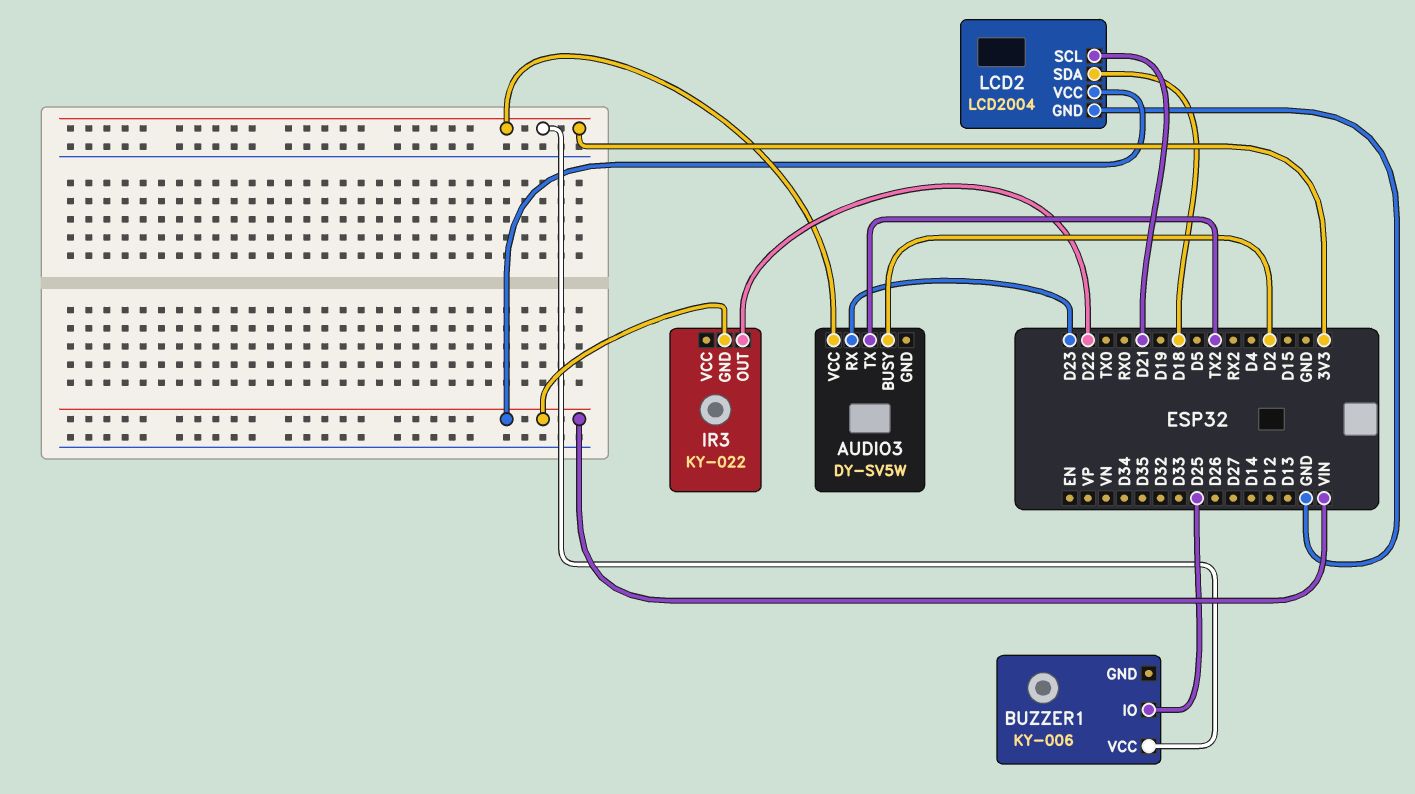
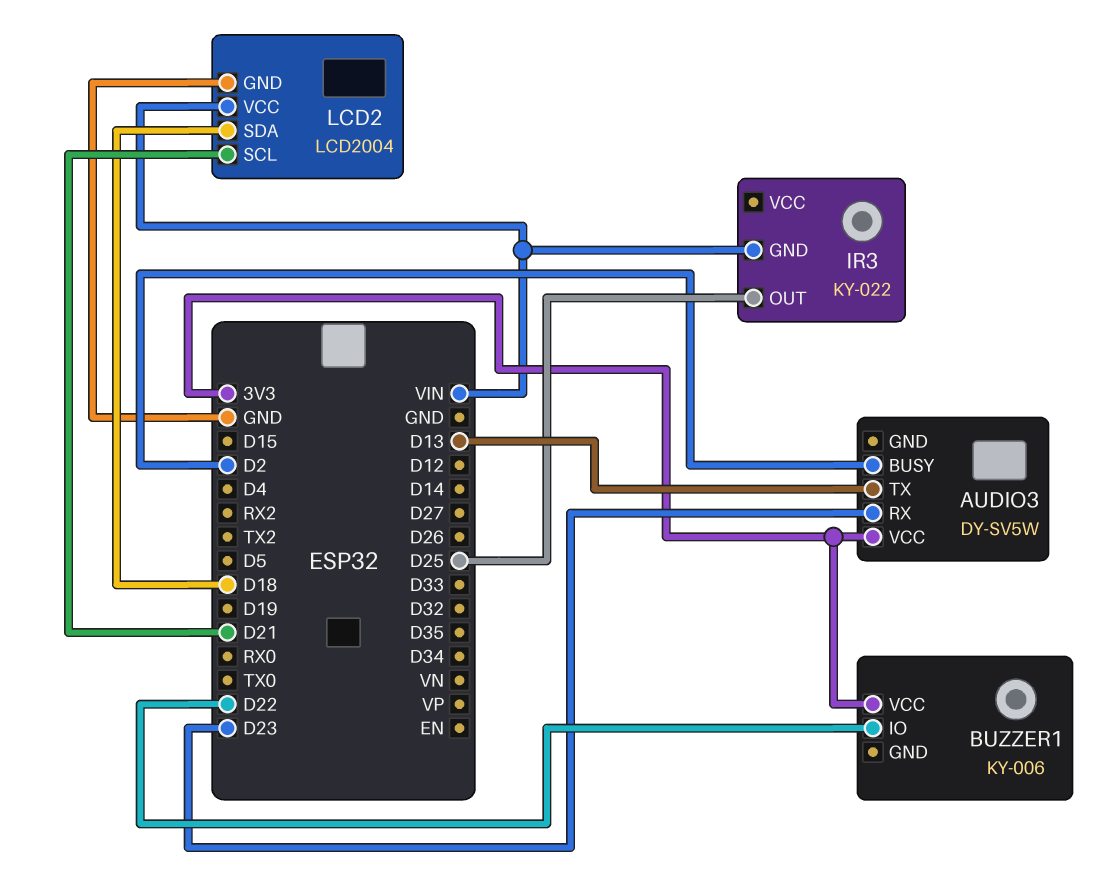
AUDIO3 pin TX: TX2 -> D13
BUZZER1 pin IO: D25 -> D22
IR3 pin OUT: D22 -> D25

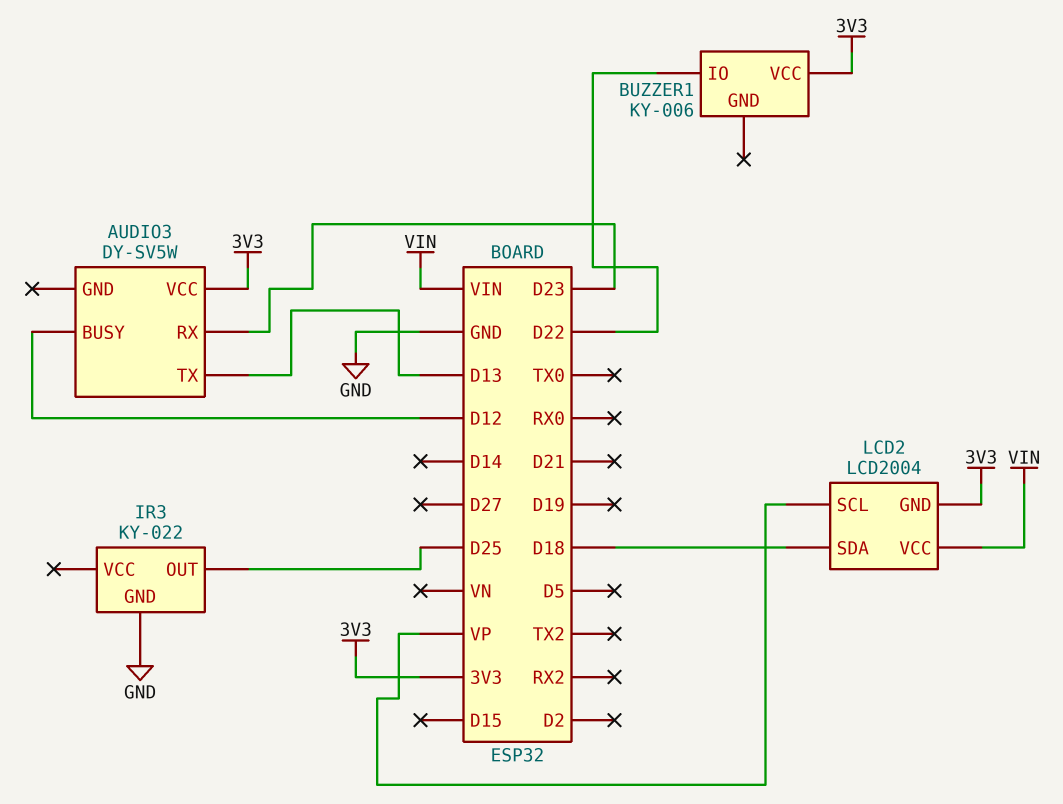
AUDIO3 pin BUSY: D2 -> D12
IR3 pin GND: VIN -> GND
LCD2 pin GND: GND -> 3V3
LCD2 pin SCL: D21 -> VP

